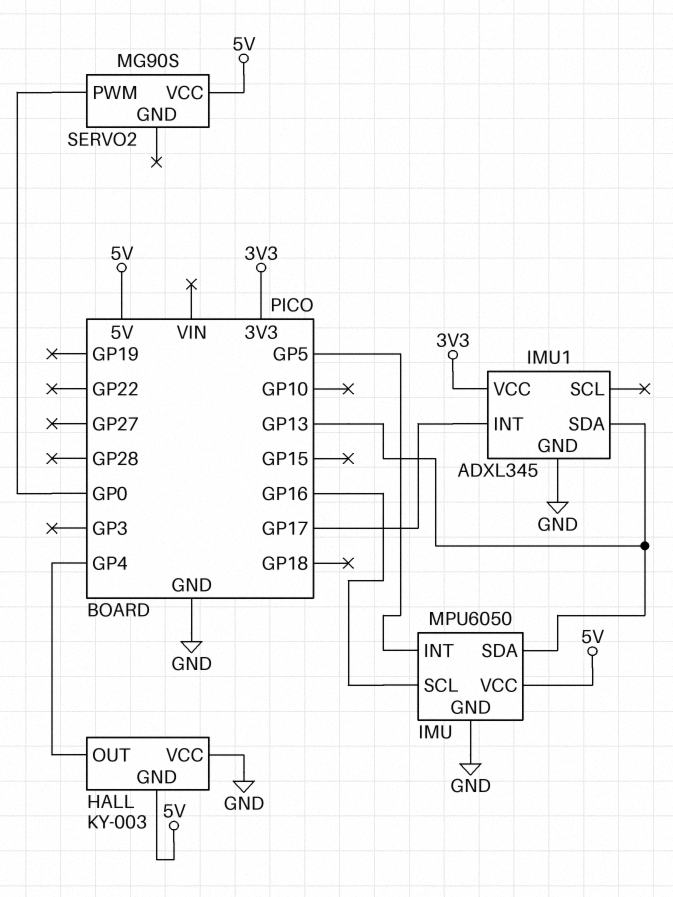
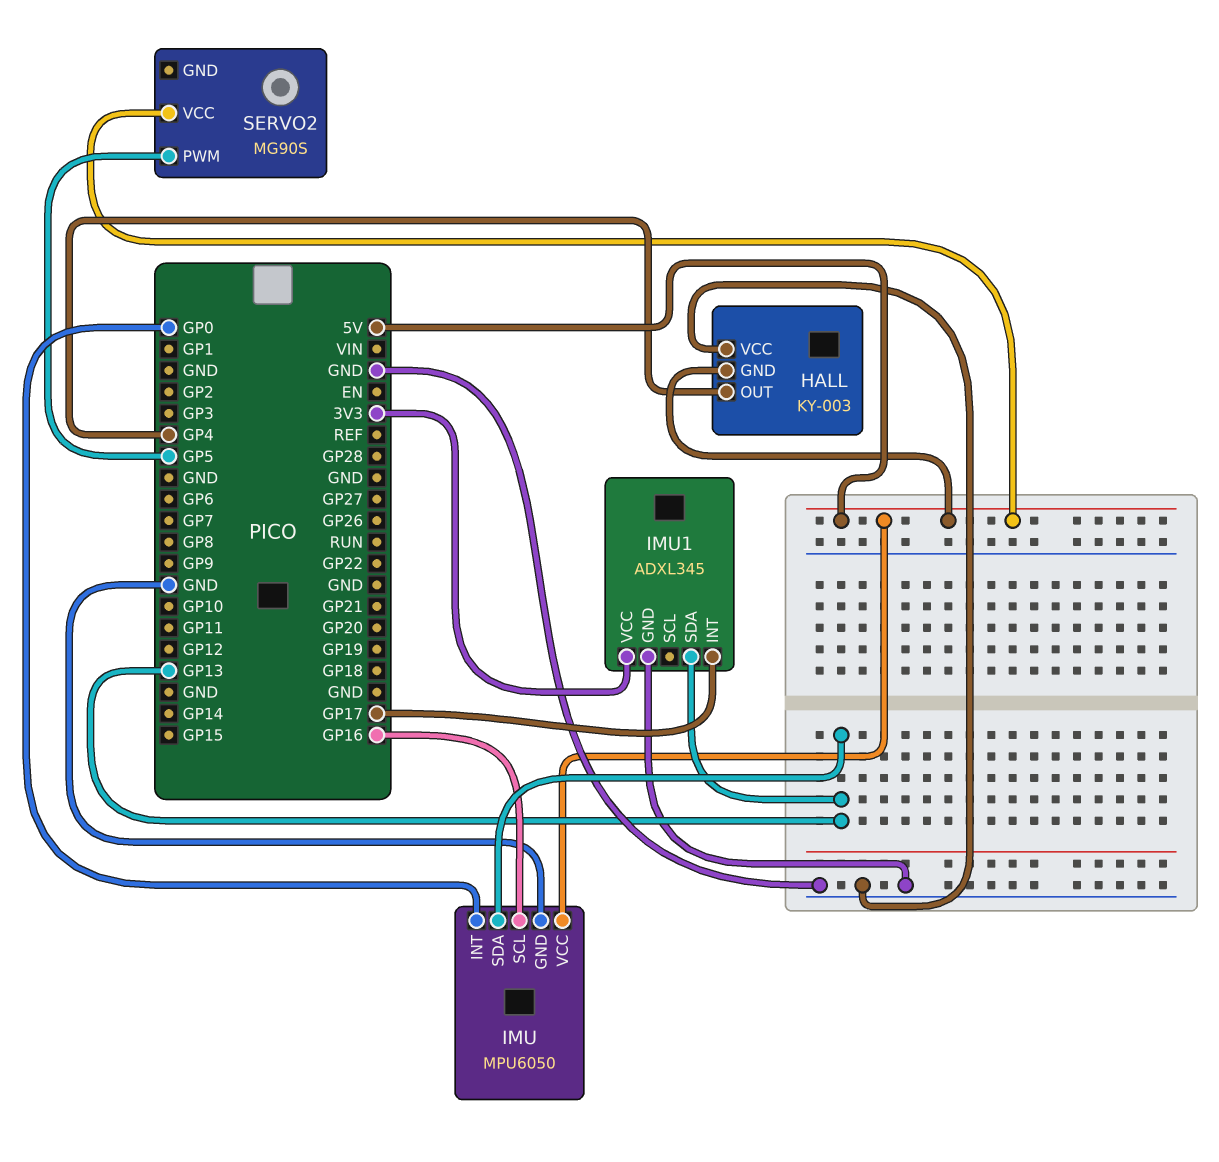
IMU pin INT: GP5 -> GP0
SERVO2 pin PWM: GP0 -> GP5

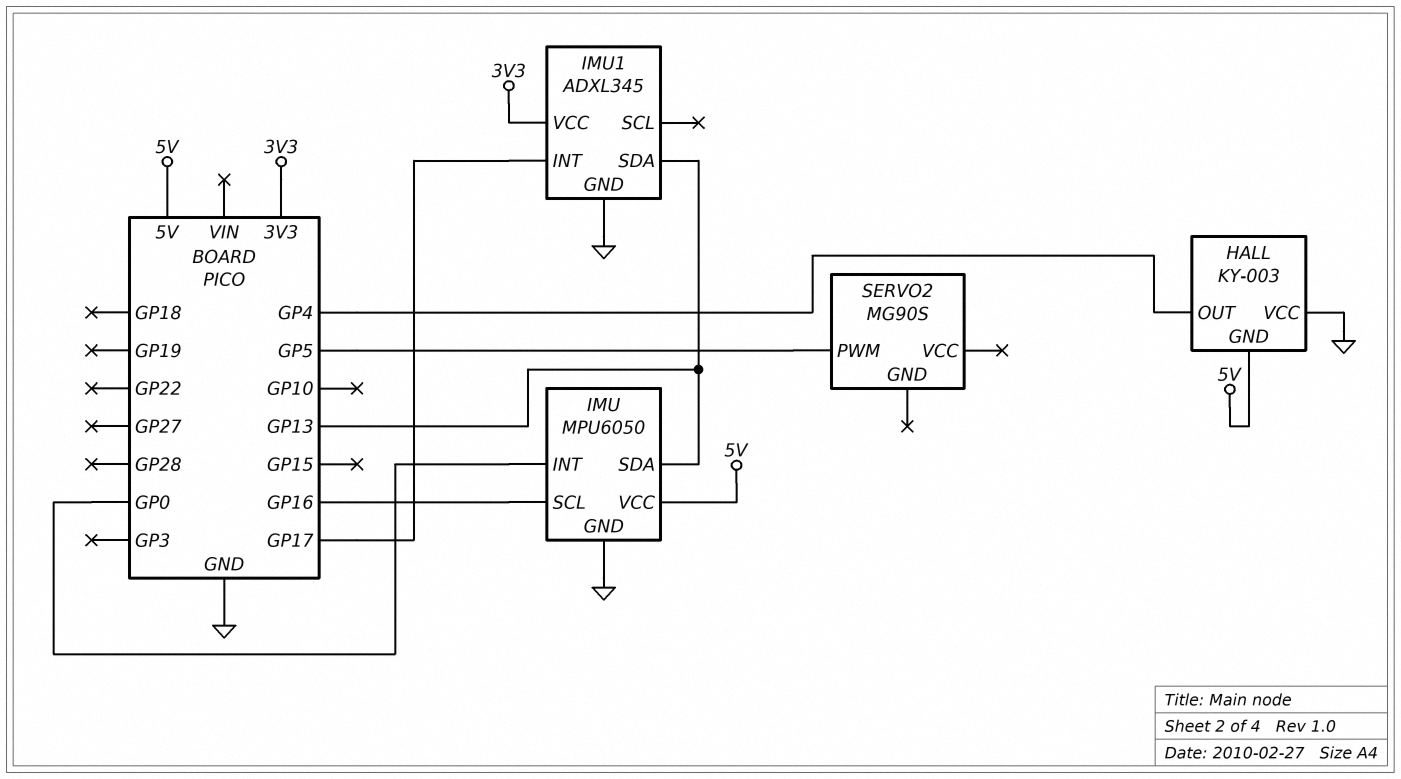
SERVO2 pin VCC: 5V -> none

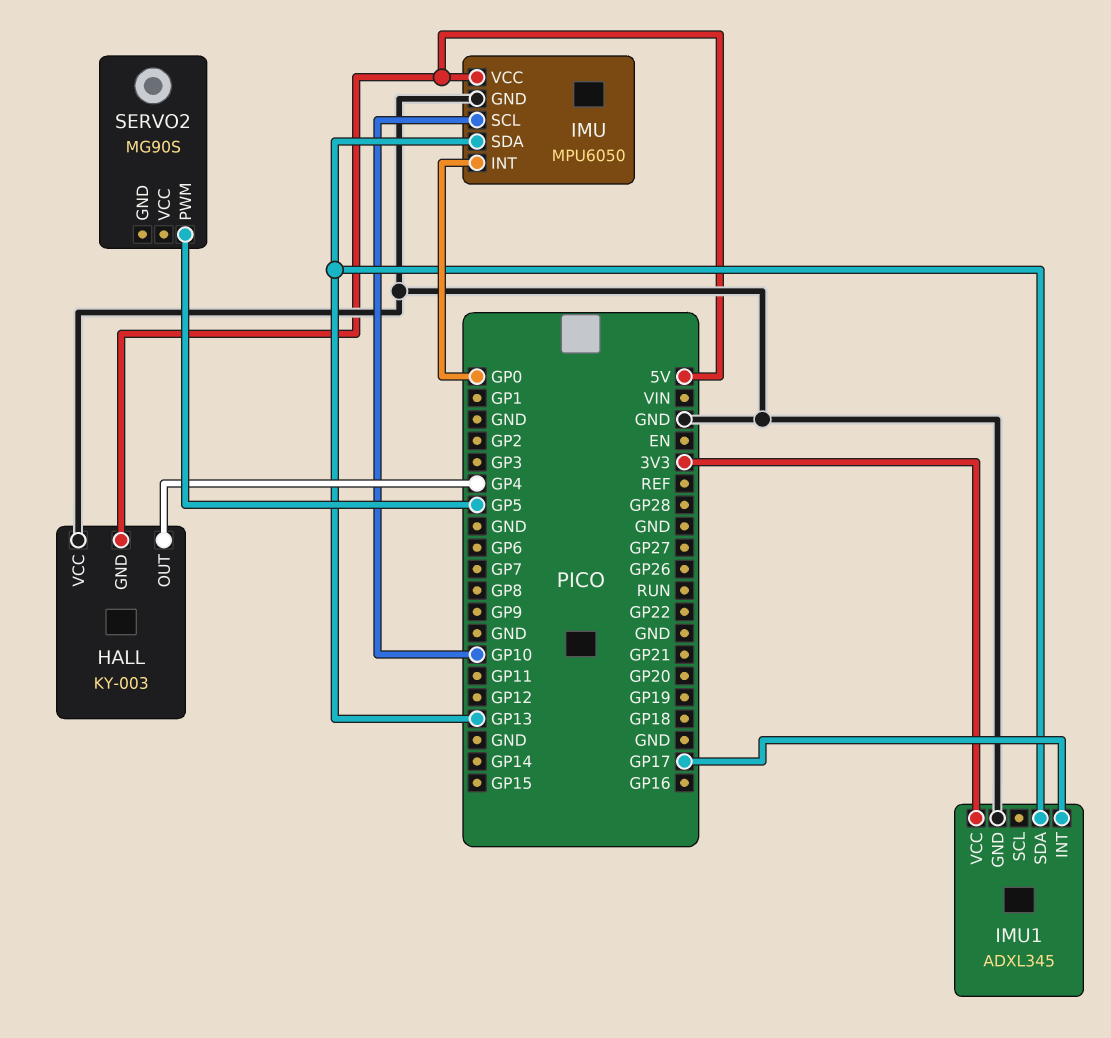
IMU pin SCL: GP16 -> GP10

